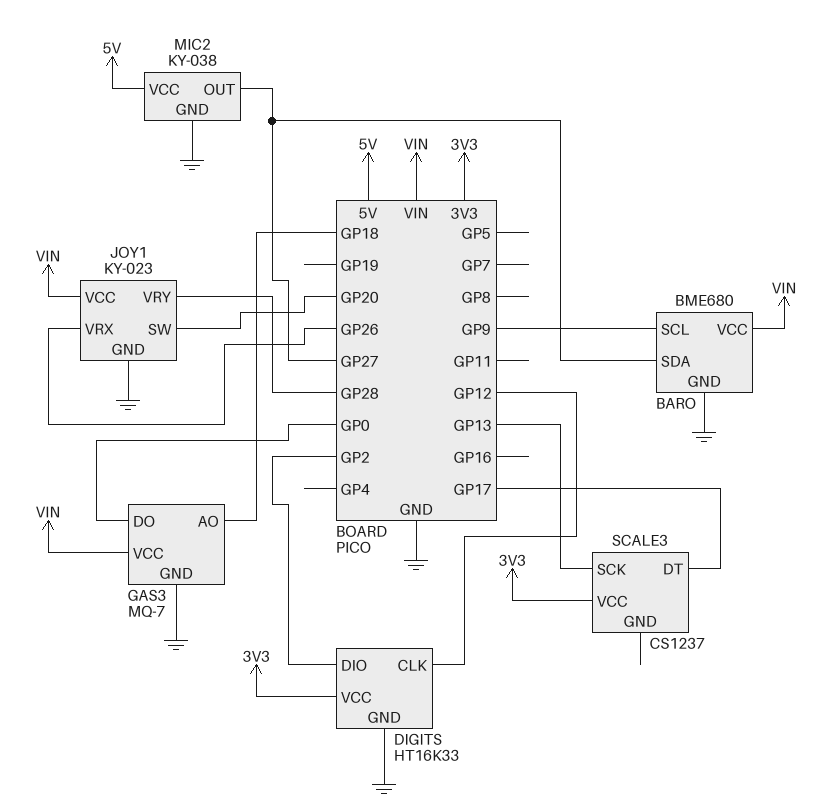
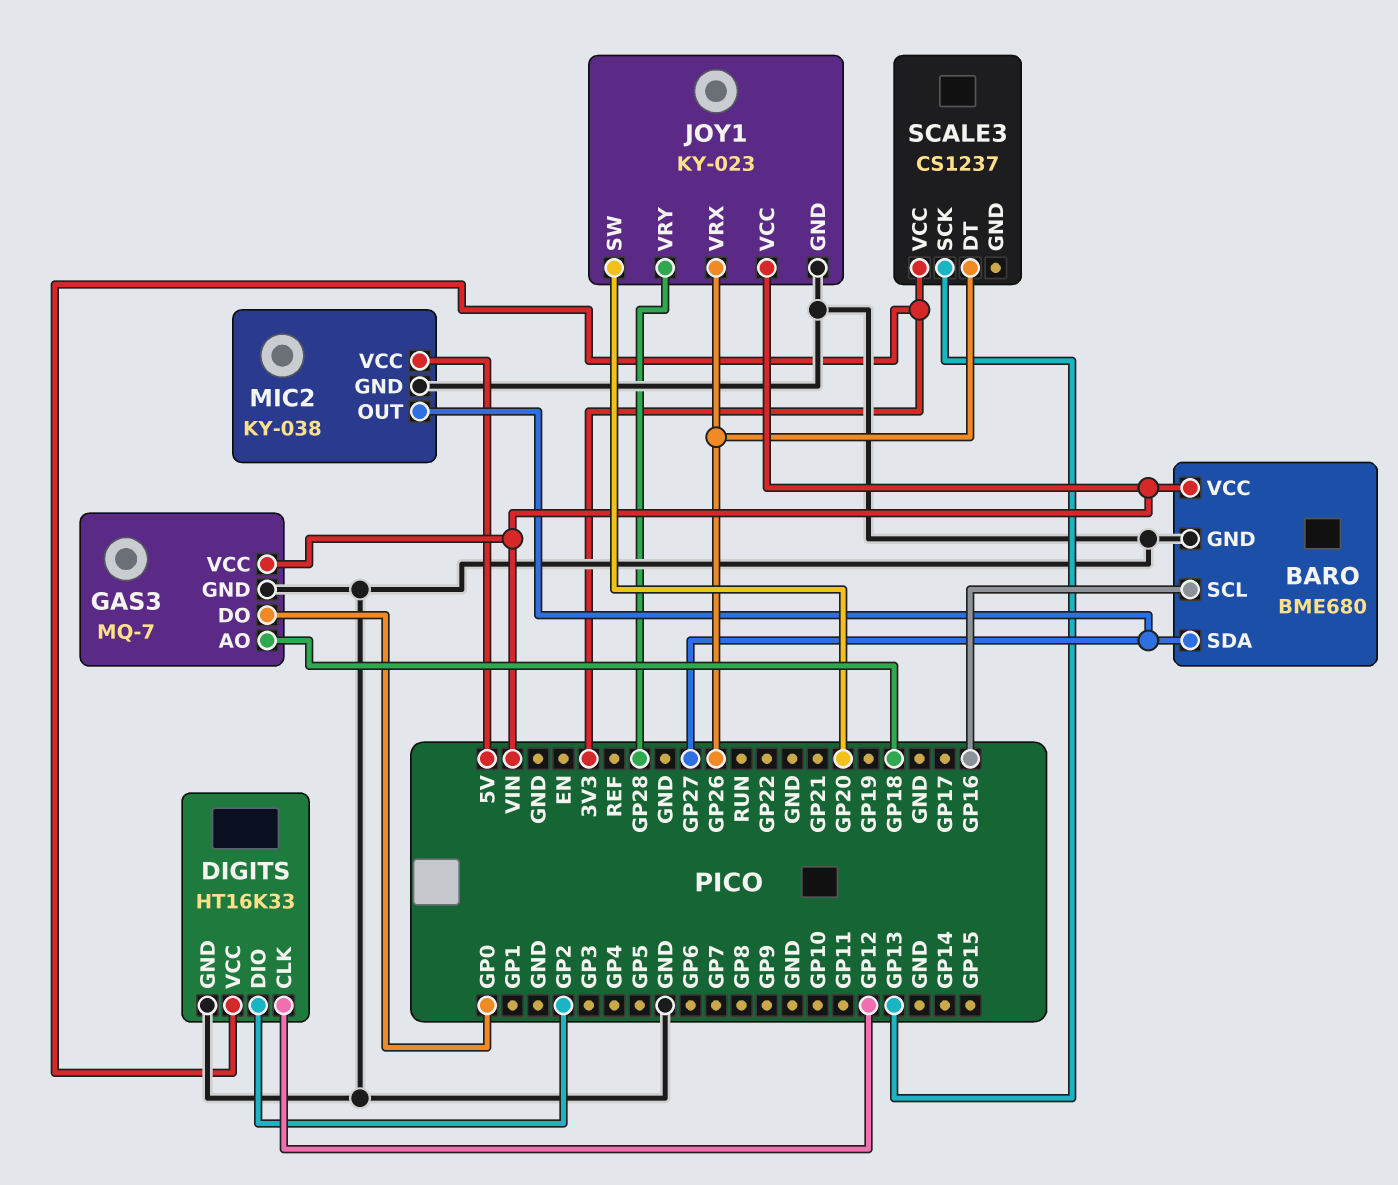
BARO pin SCL: GP9 -> GP16
SCALE3 pin DT: GP17 -> GP26

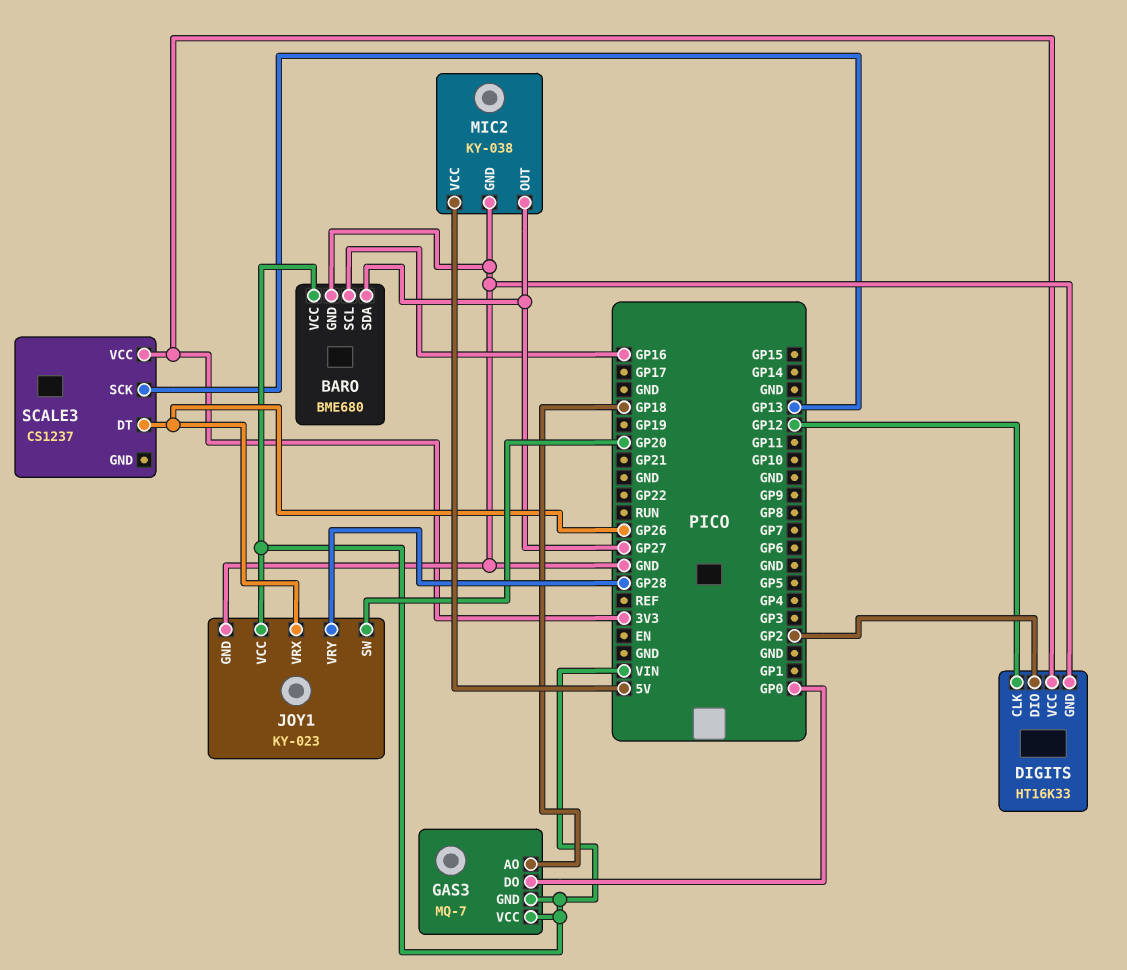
GAS3 pin GND: GND -> VIN

